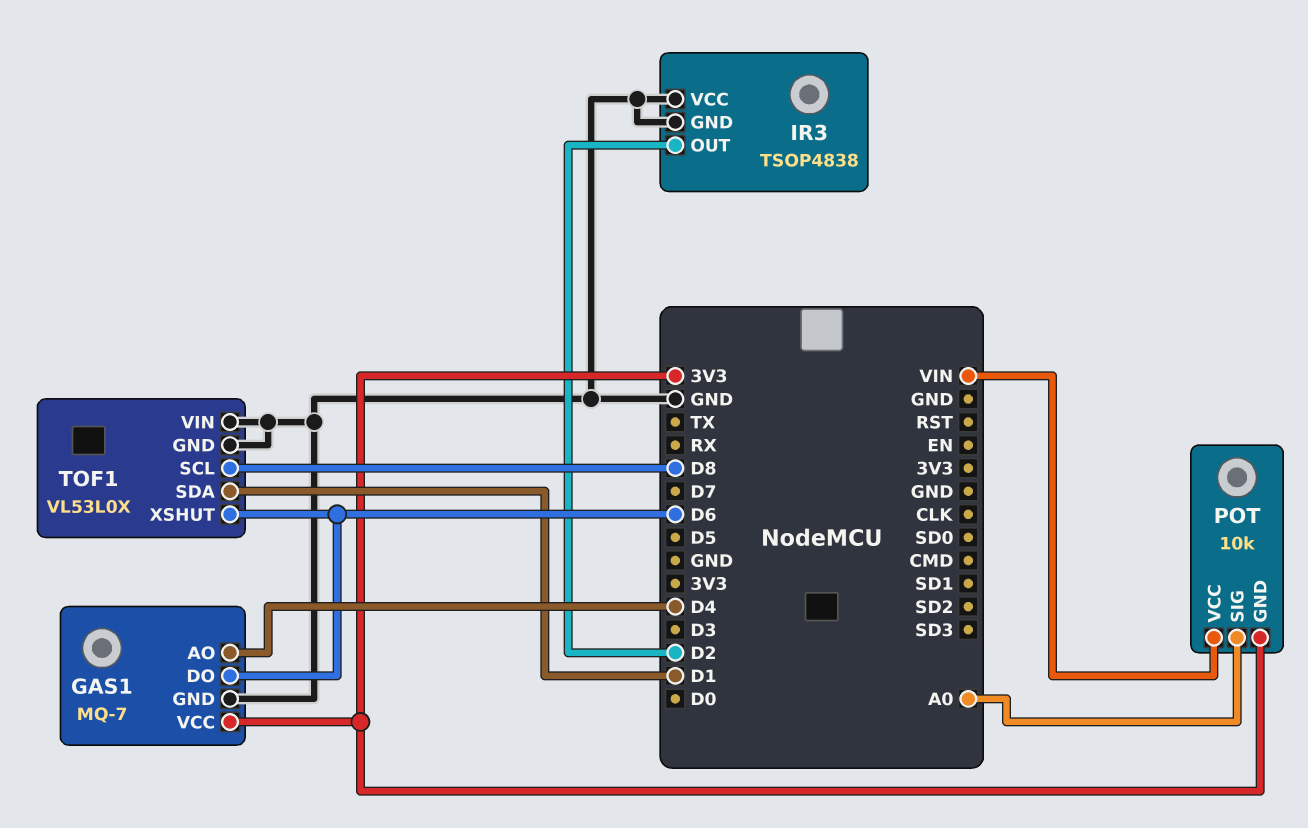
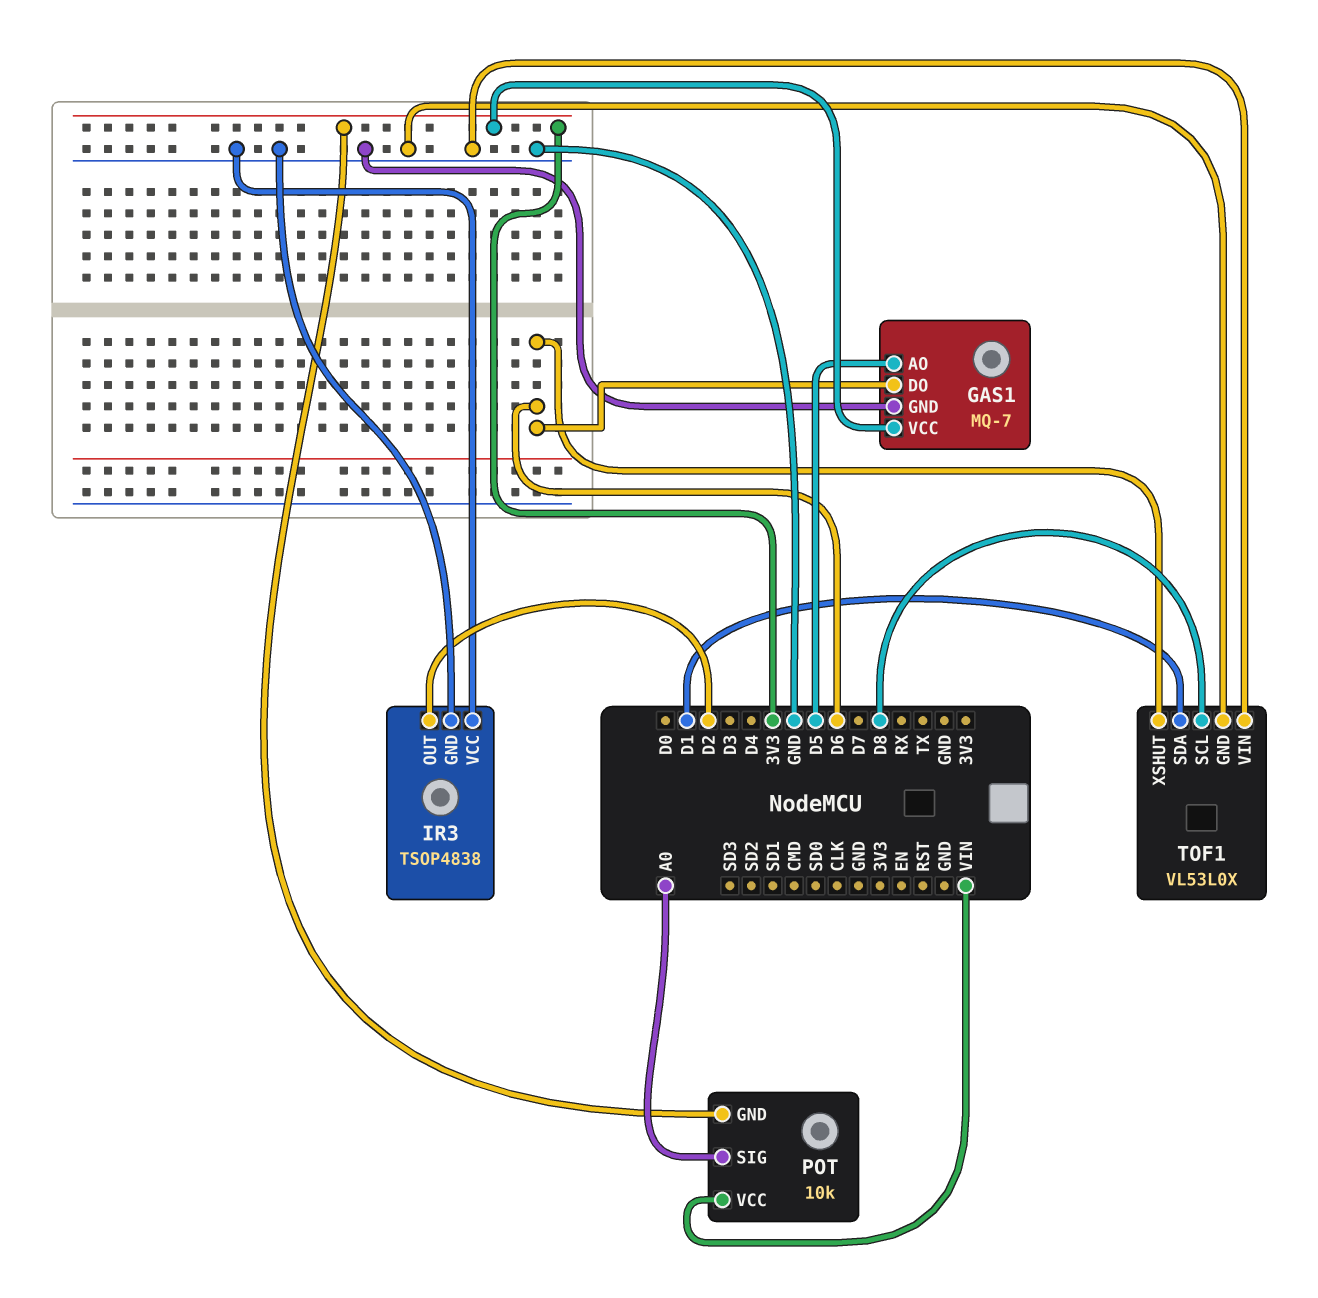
GAS1 pin AO: D4 -> D5

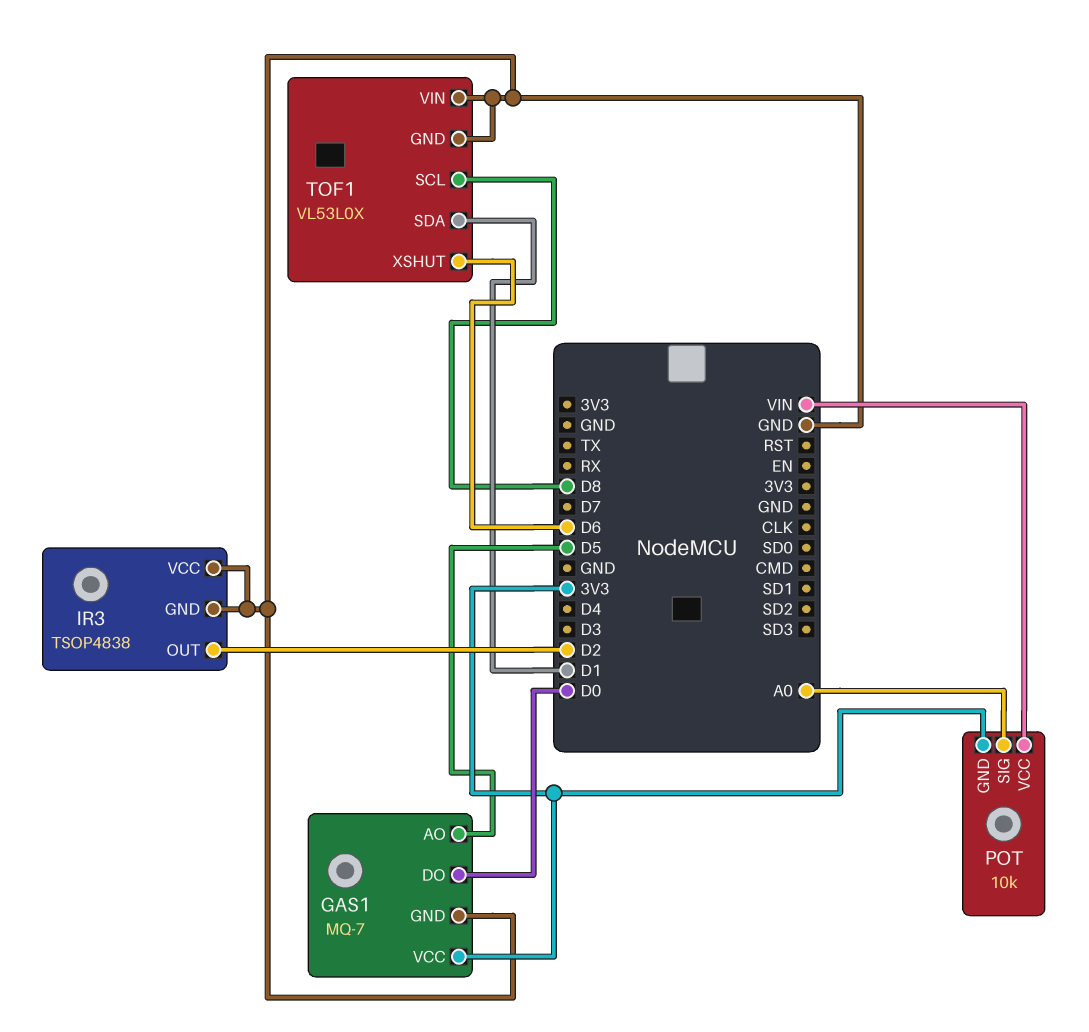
GAS1 pin DO: D6 -> D0

